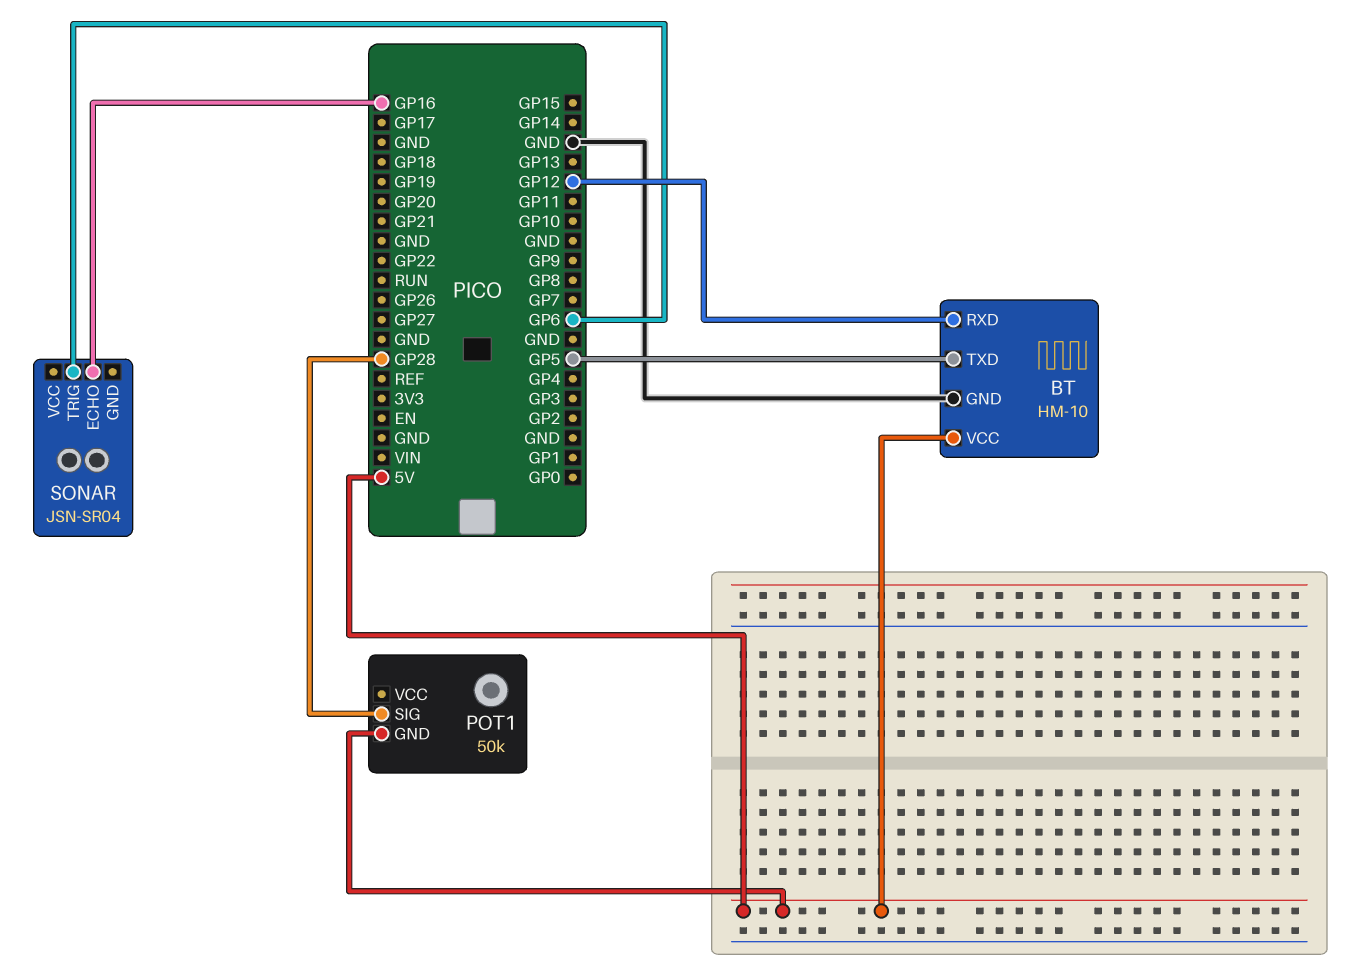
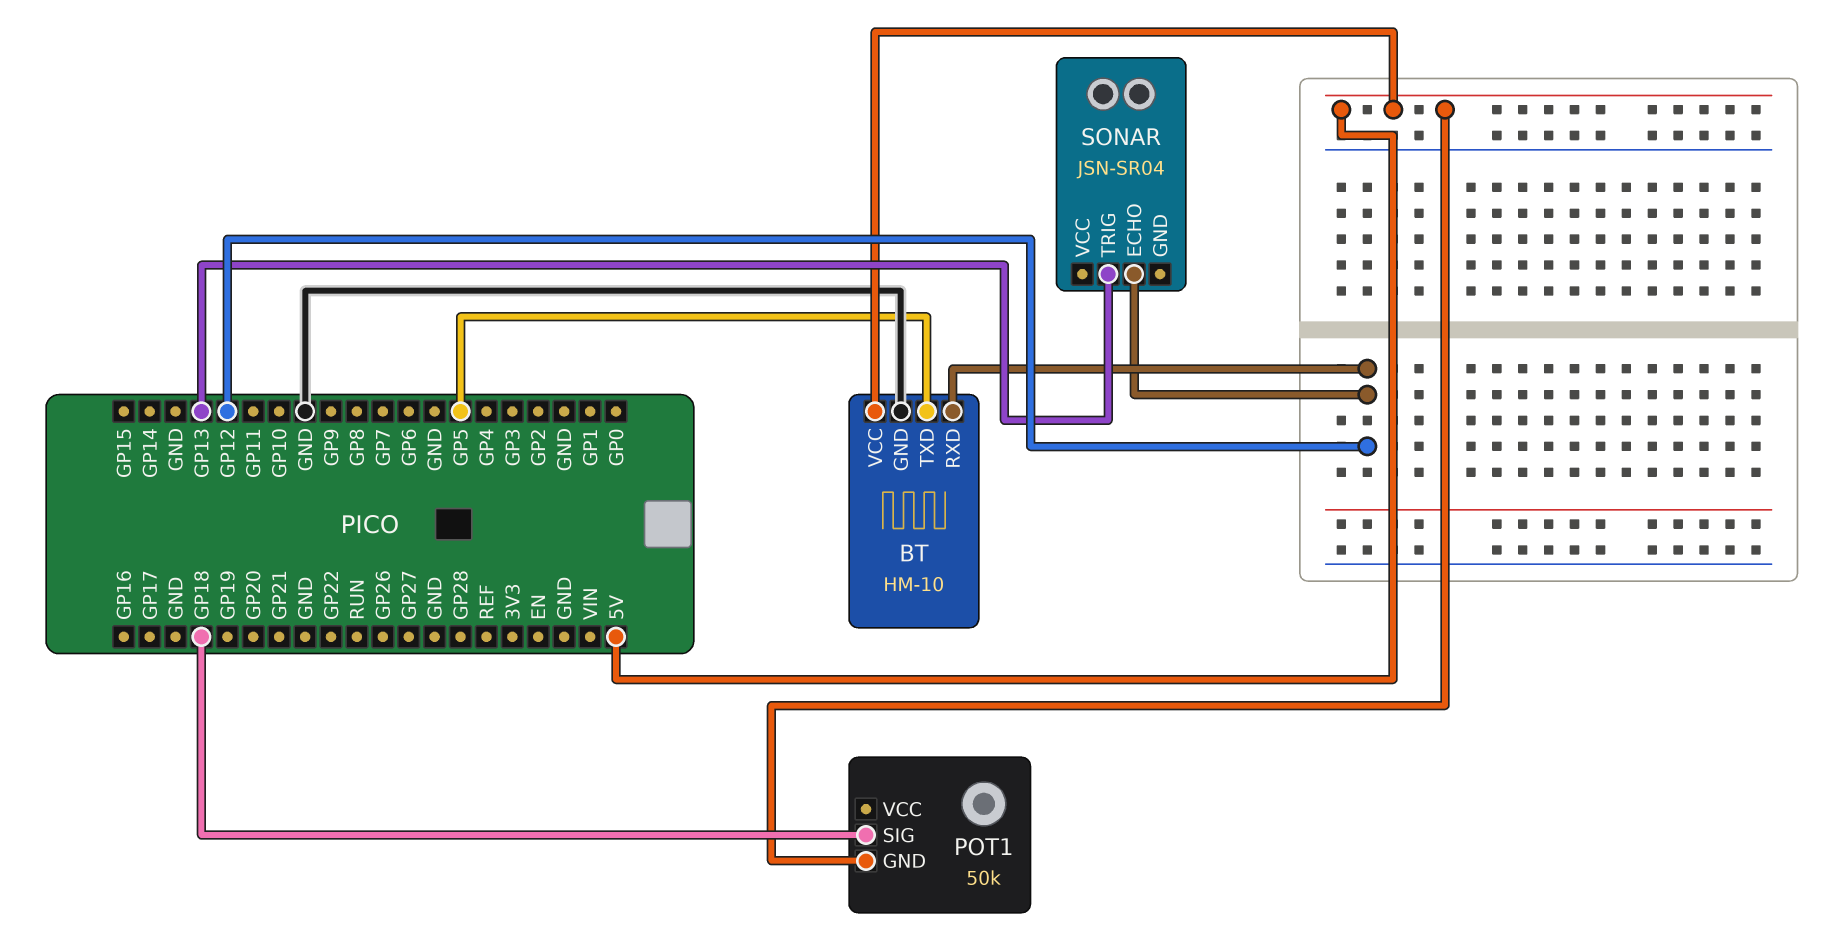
POT1 pin SIG: GP28 -> GP18
SONAR pin ECHO: GP16 -> GP12
SONAR pin TRIG: GP6 -> GP13

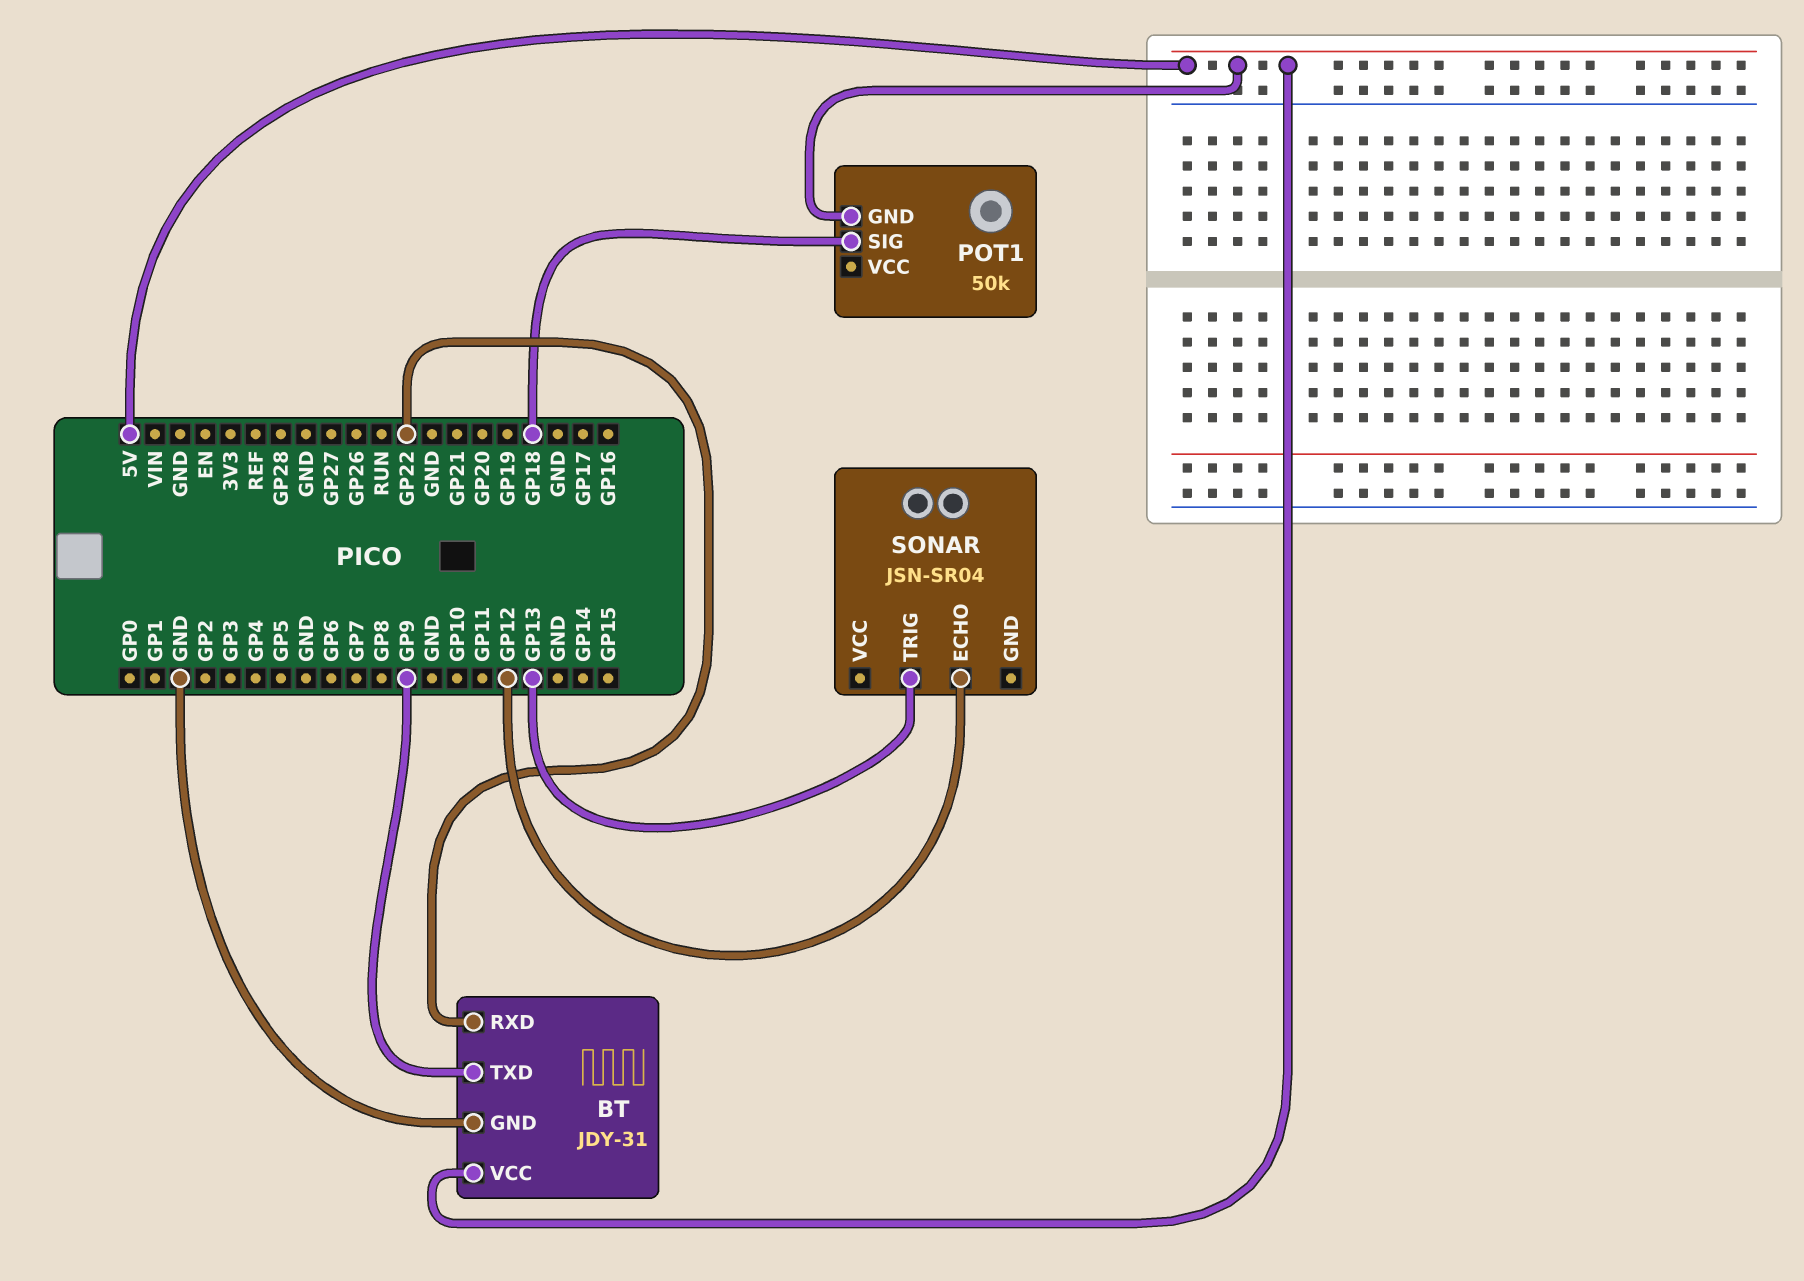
BT: HM-10 -> JDY-31
BT pin RXD: GP12 -> GP22
BT pin TXD: GP5 -> GP9

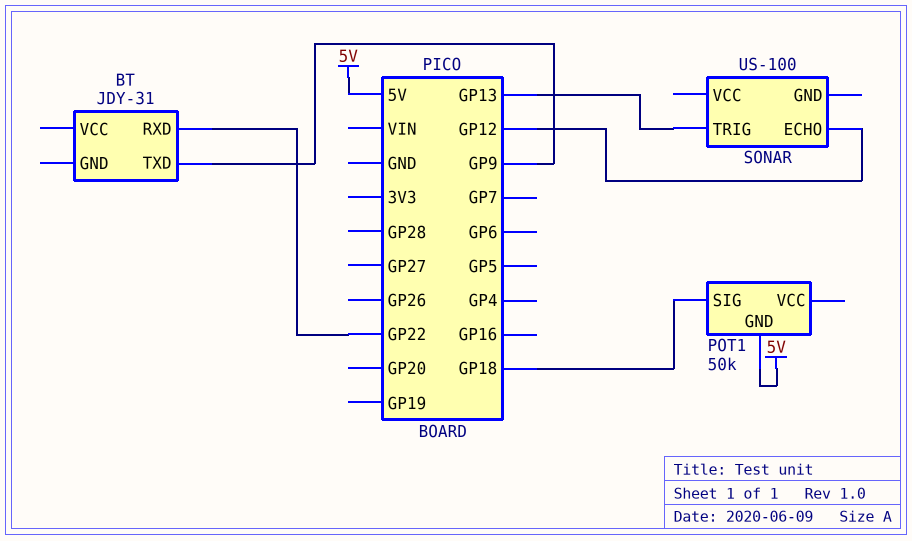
BT pin GND: GND -> none
BT pin VCC: 5V -> none
SONAR: JSN-SR04 -> US-100

